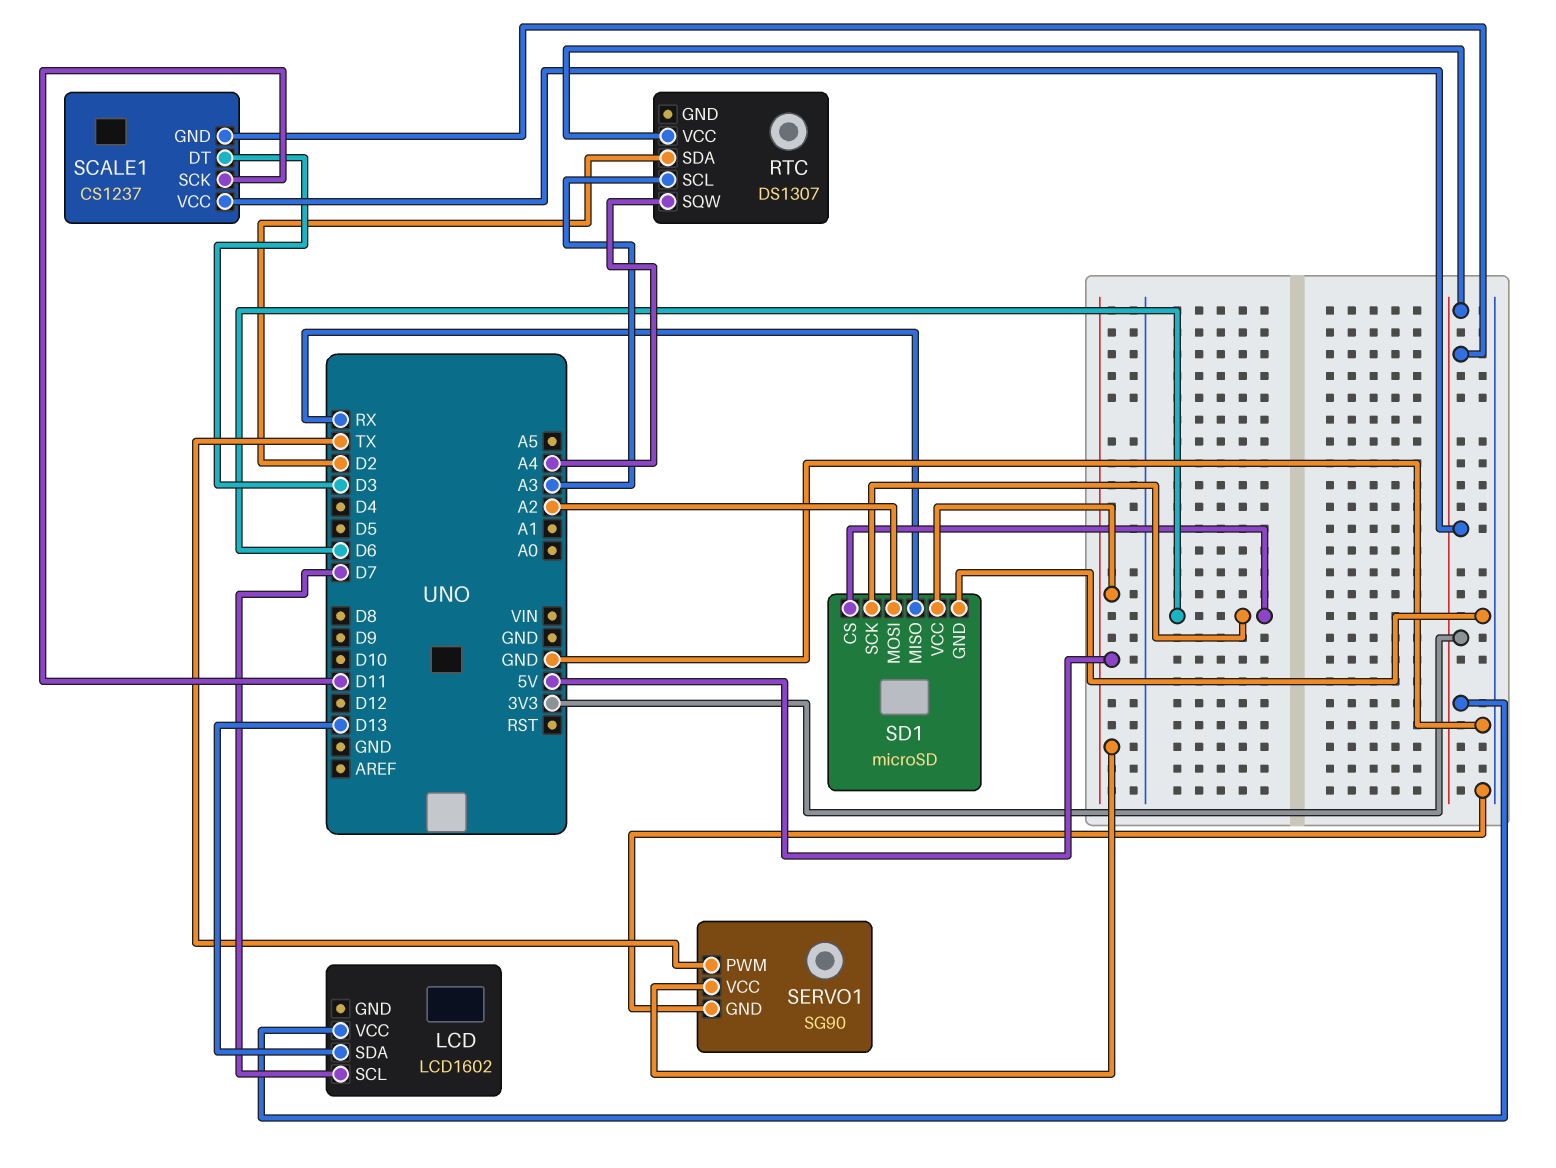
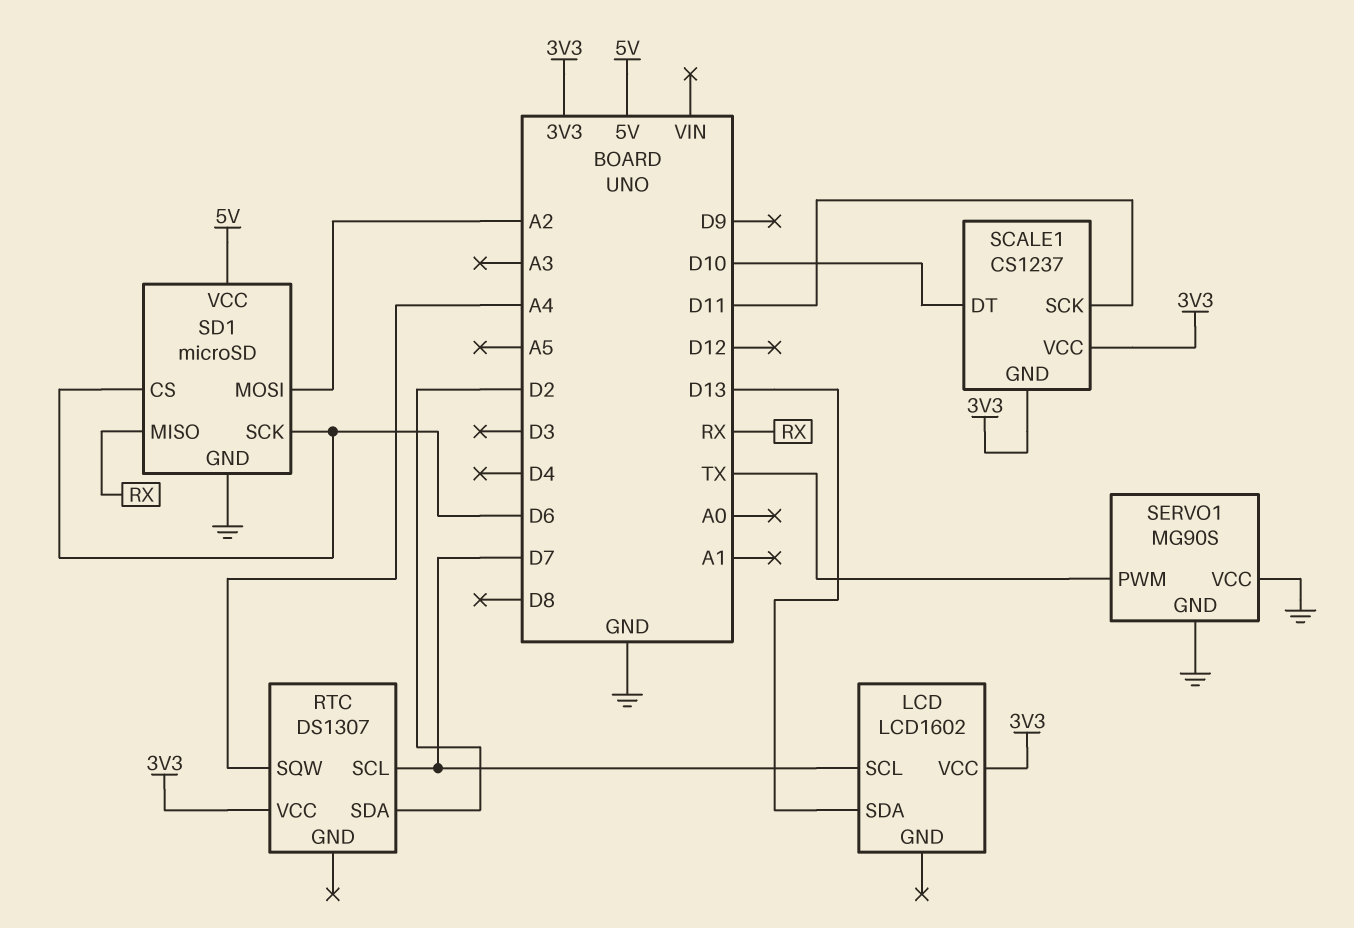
RTC pin SCL: A3 -> D7
SCALE1 pin DT: D3 -> D10
SERVO1: SG90 -> MG90S
SERVO1 pin VCC: 5V -> GND

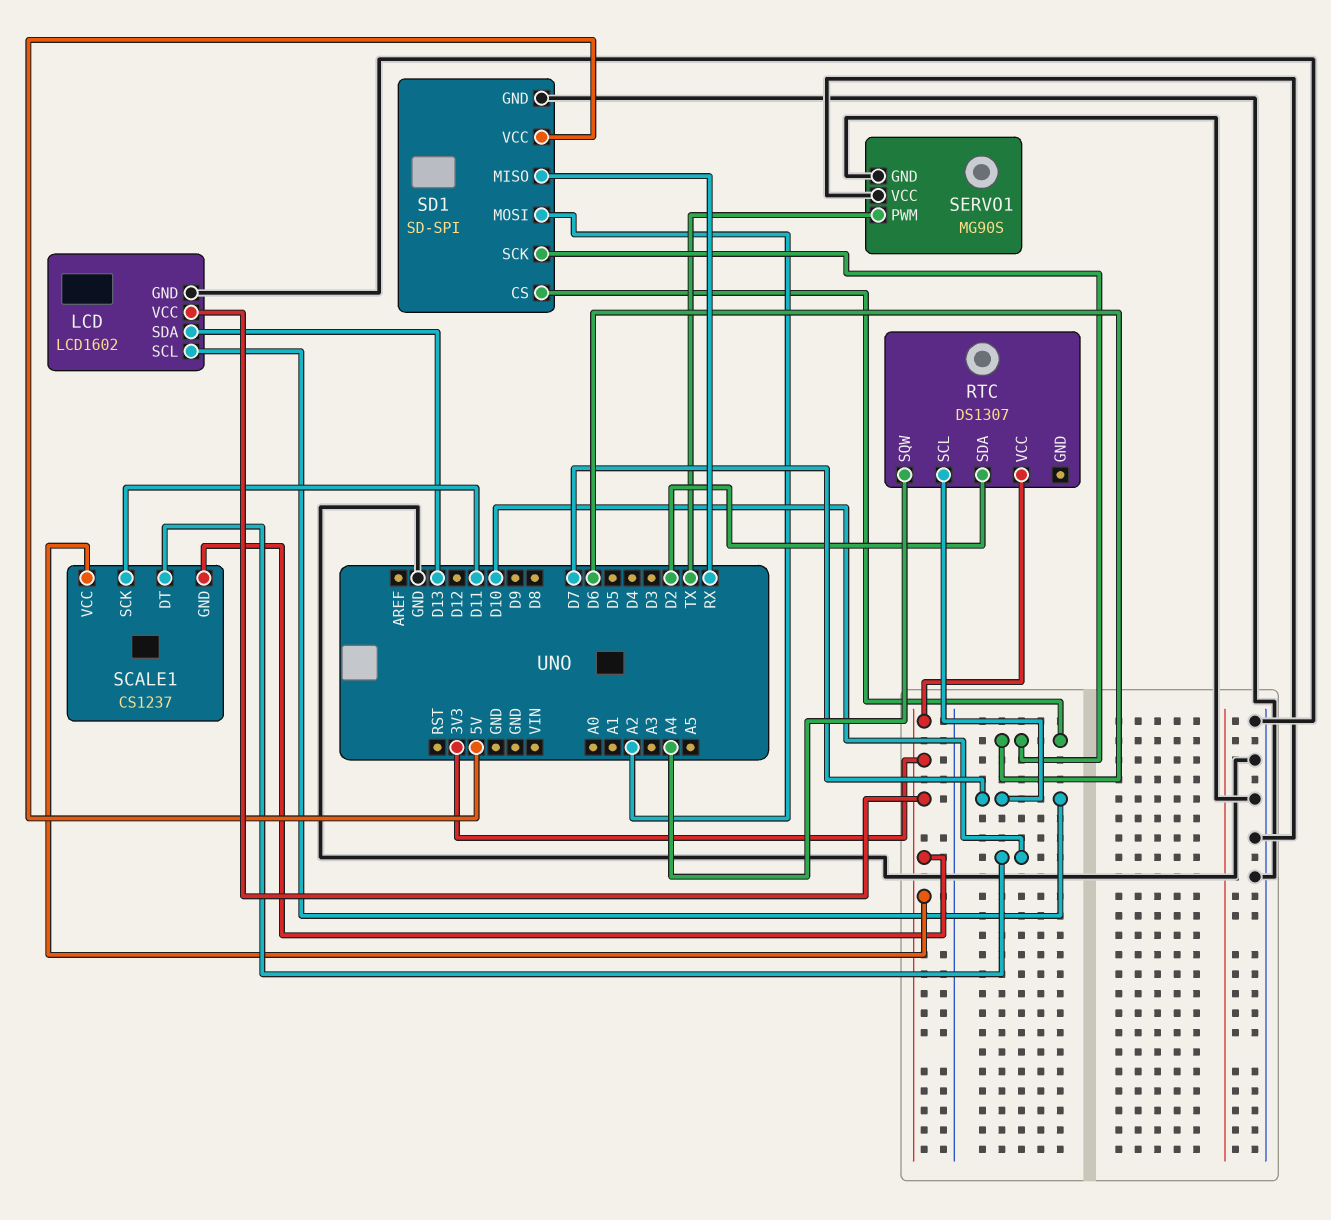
LCD pin GND: none -> GND
SD1: microSD -> SD-SPI

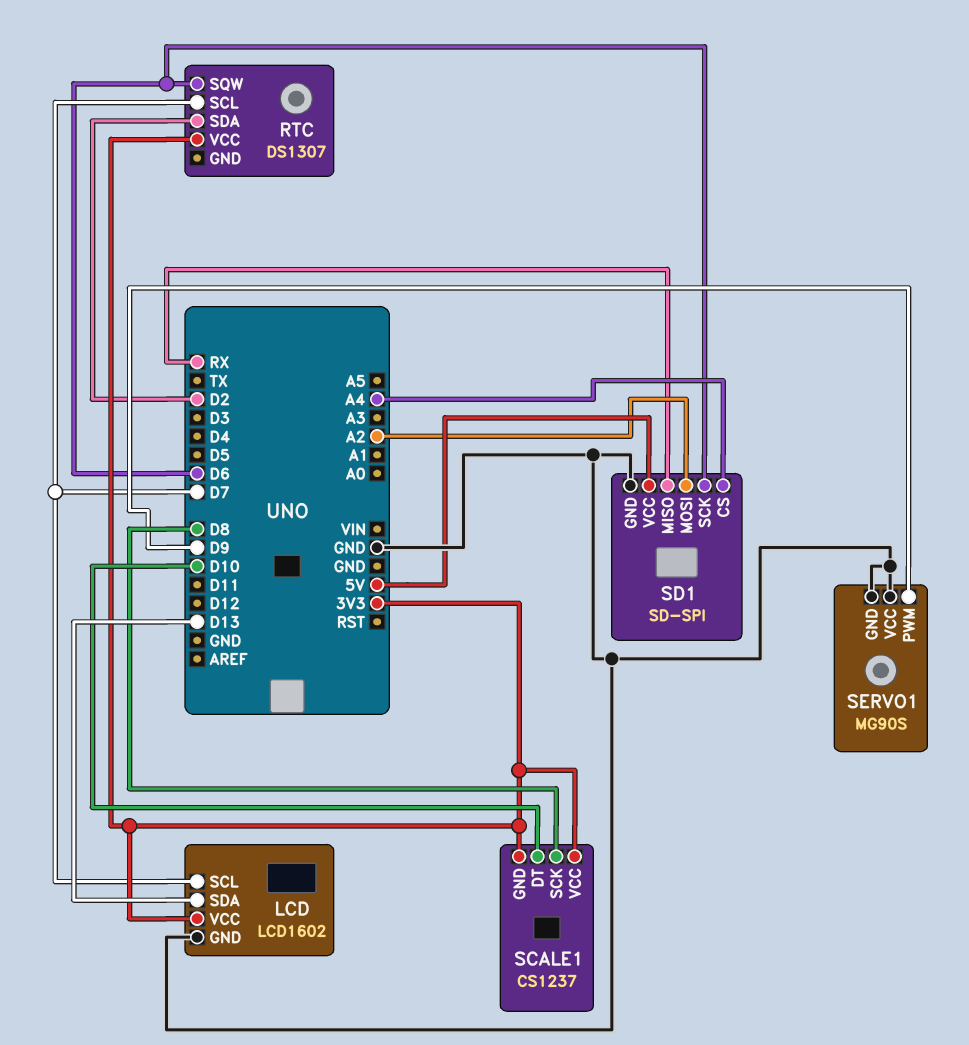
RTC pin SQW: A4 -> D6
SCALE1 pin SCK: D11 -> D8
SD1 pin CS: D6 -> A4
SERVO1 pin PWM: TX -> D9

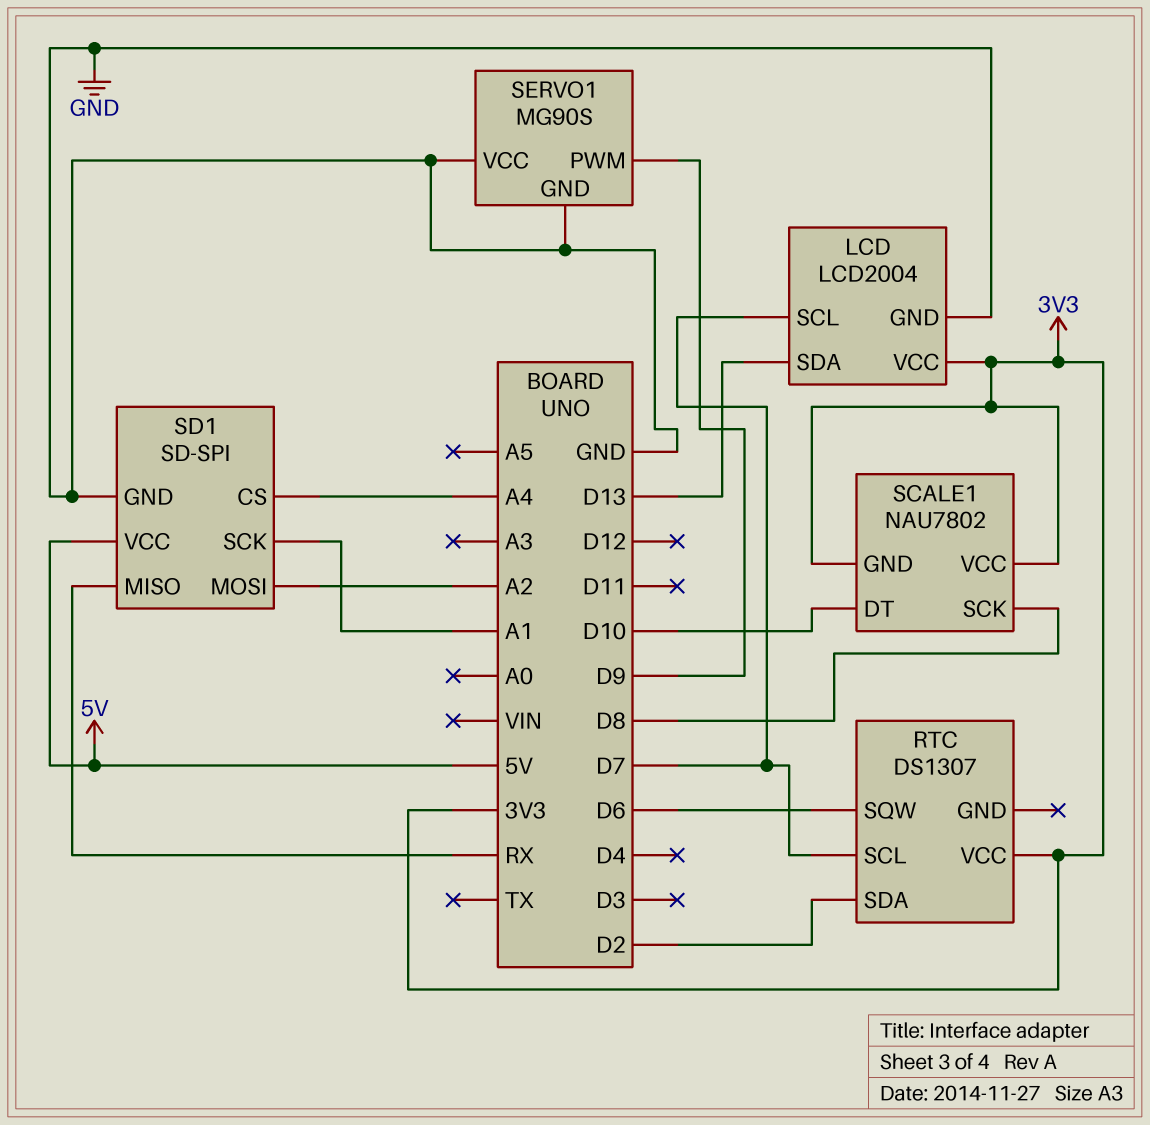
LCD: LCD1602 -> LCD2004
SCALE1: CS1237 -> NAU7802
SD1 pin SCK: D6 -> A1

